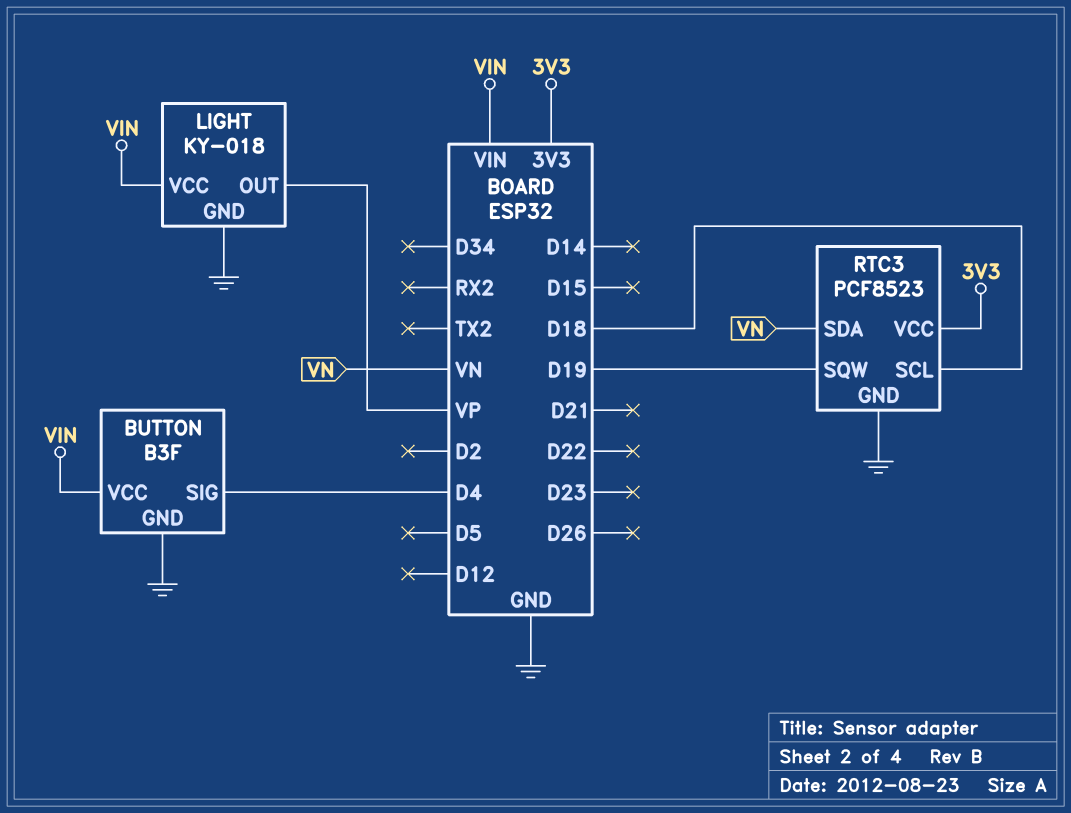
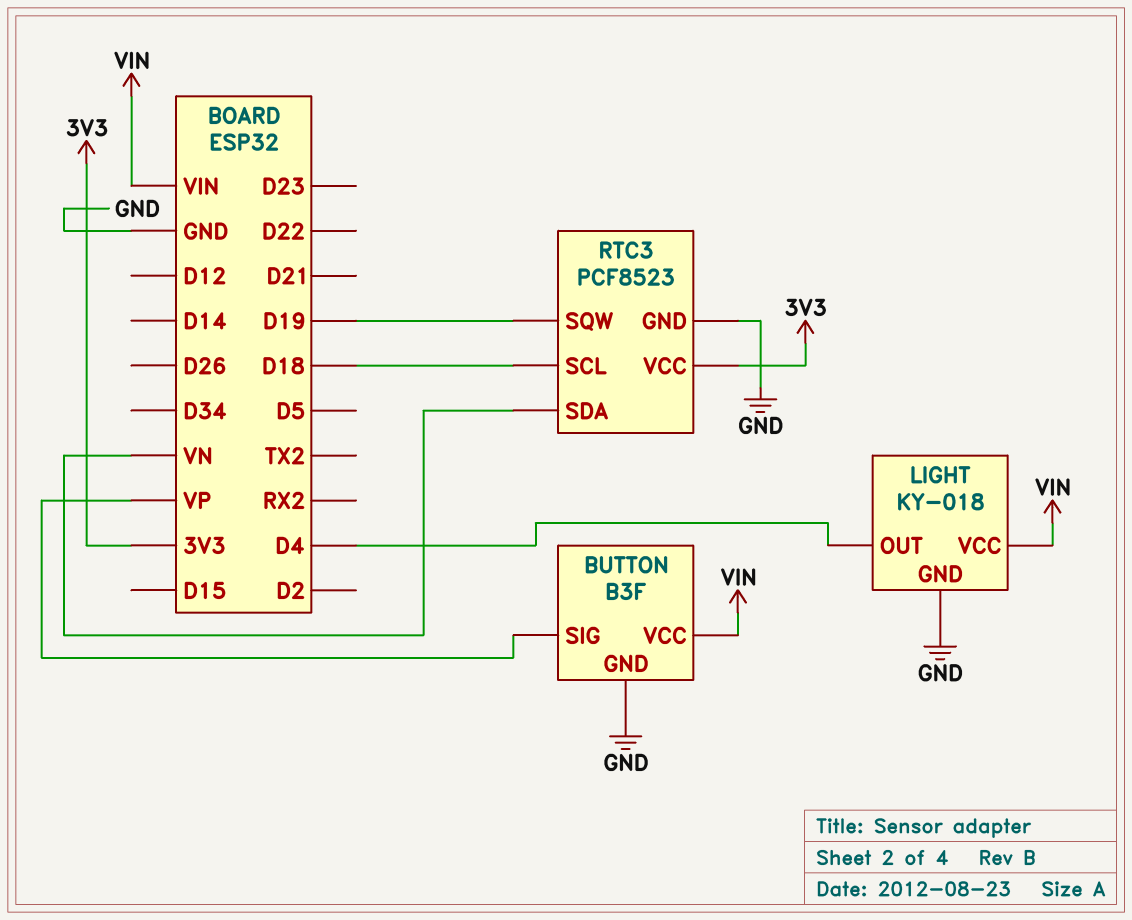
BUTTON pin SIG: D4 -> VP
LIGHT pin OUT: VP -> D4

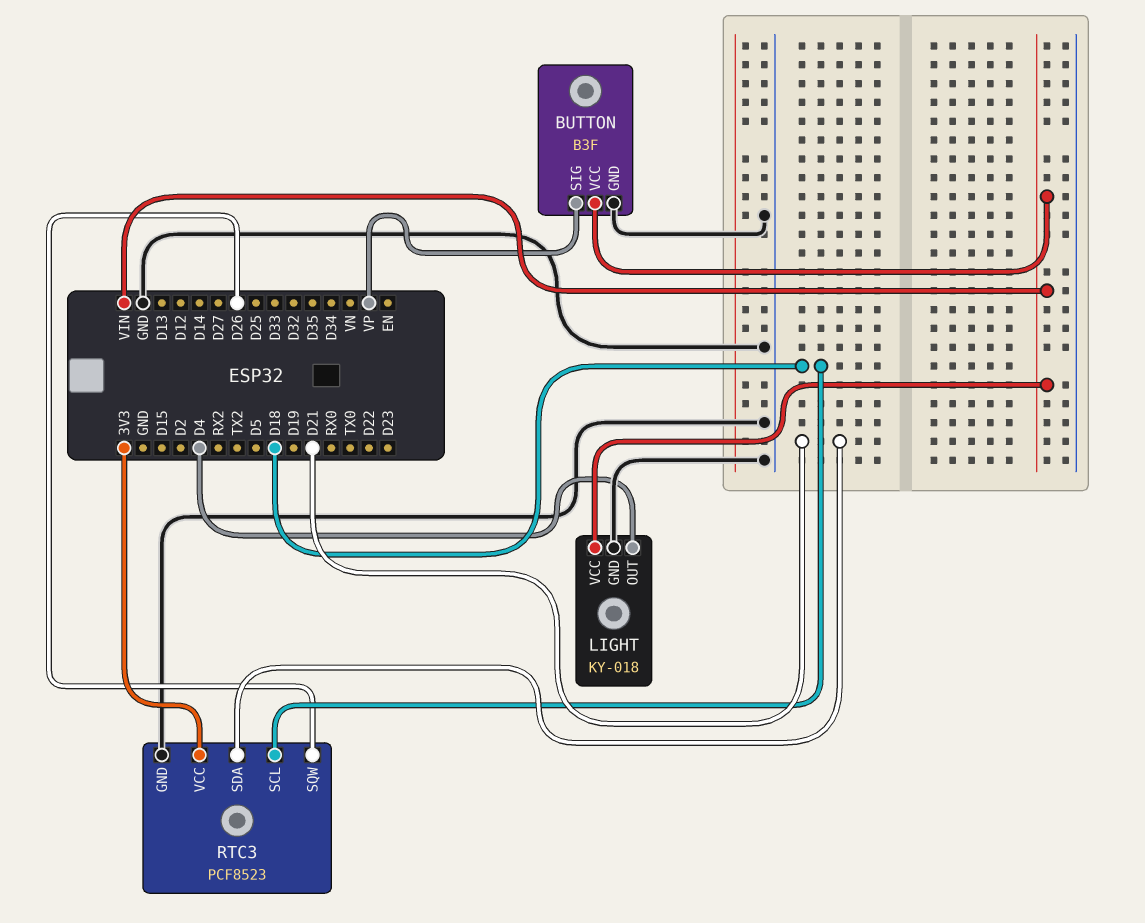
RTC3 pin SDA: VN -> D21
RTC3 pin SQW: D19 -> D26

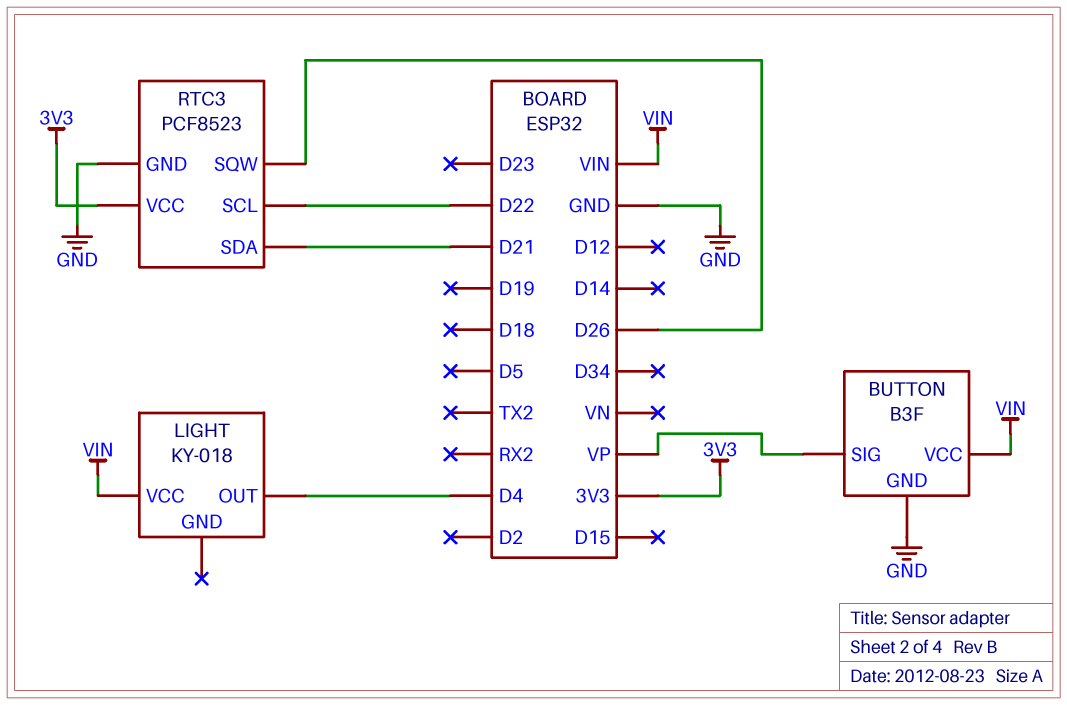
LIGHT pin GND: GND -> none
RTC3 pin SCL: D18 -> D22

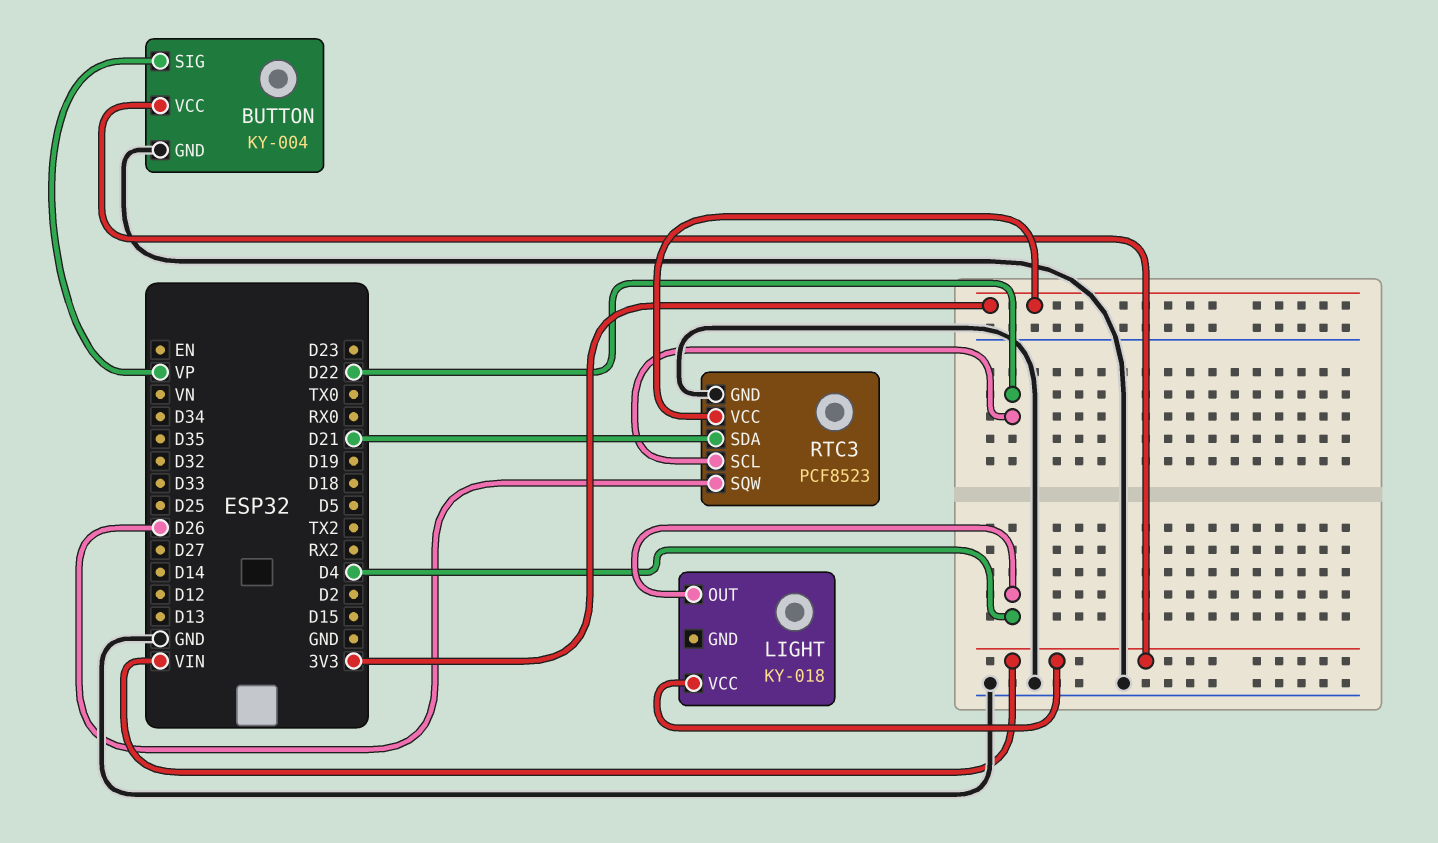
BUTTON: B3F -> KY-004

